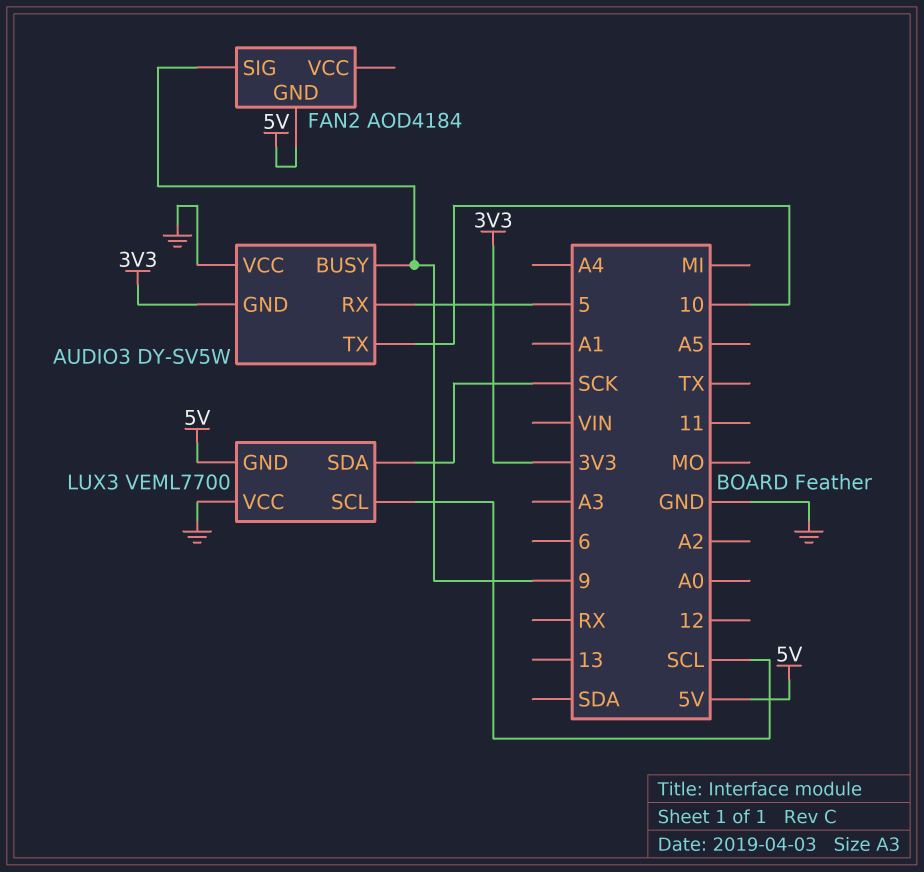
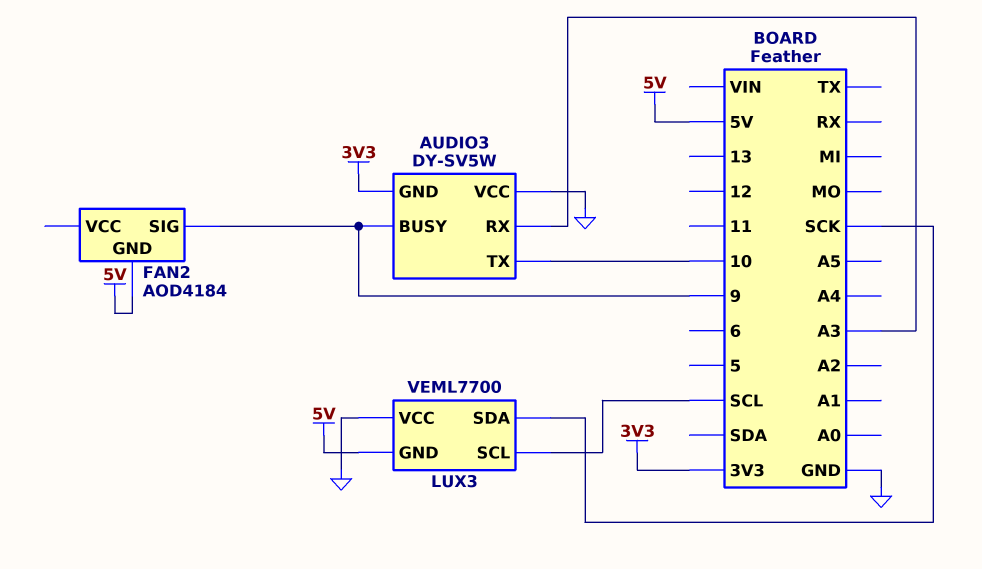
AUDIO3 pin RX: 5 -> A3

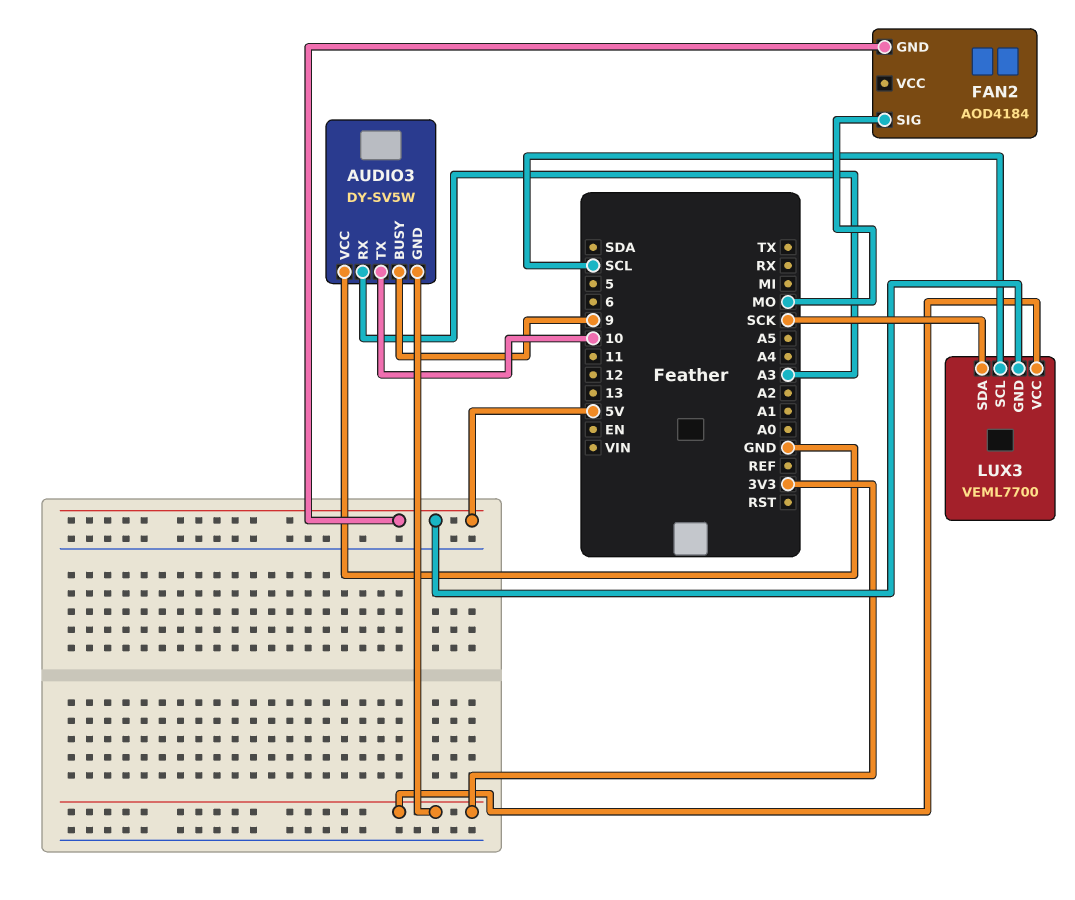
FAN2 pin SIG: 9 -> MO
LUX3 pin VCC: GND -> 3V3

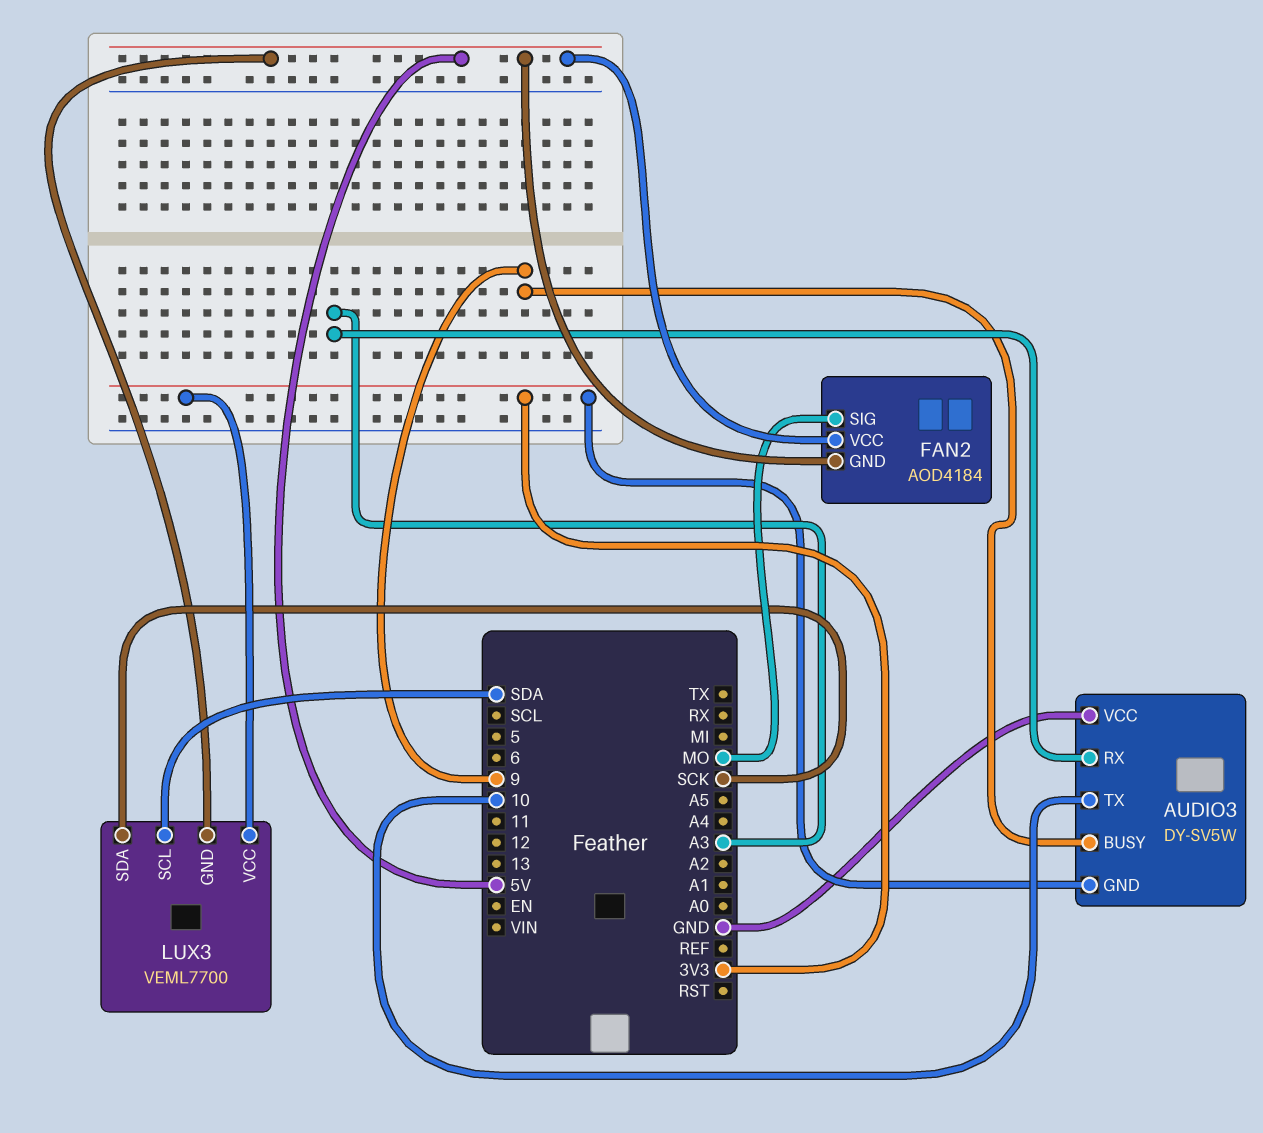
FAN2 pin VCC: none -> 5V
LUX3 pin SCL: SCL -> SDA

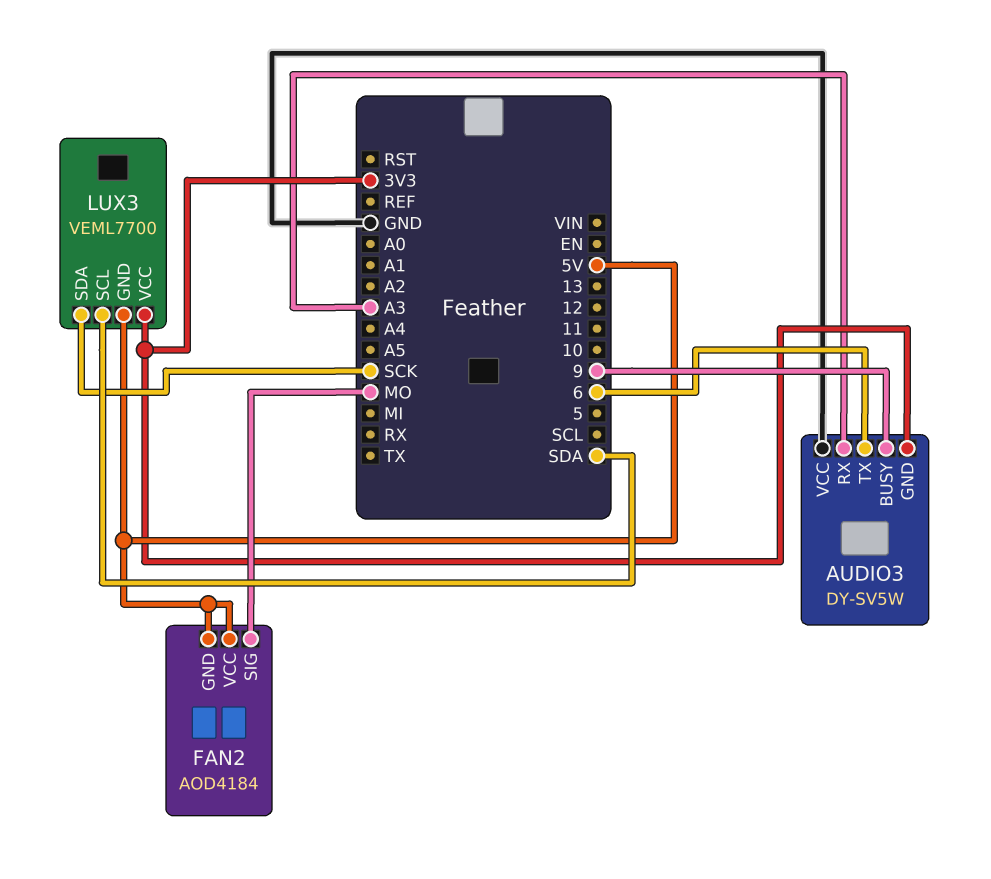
AUDIO3 pin TX: 10 -> 6

